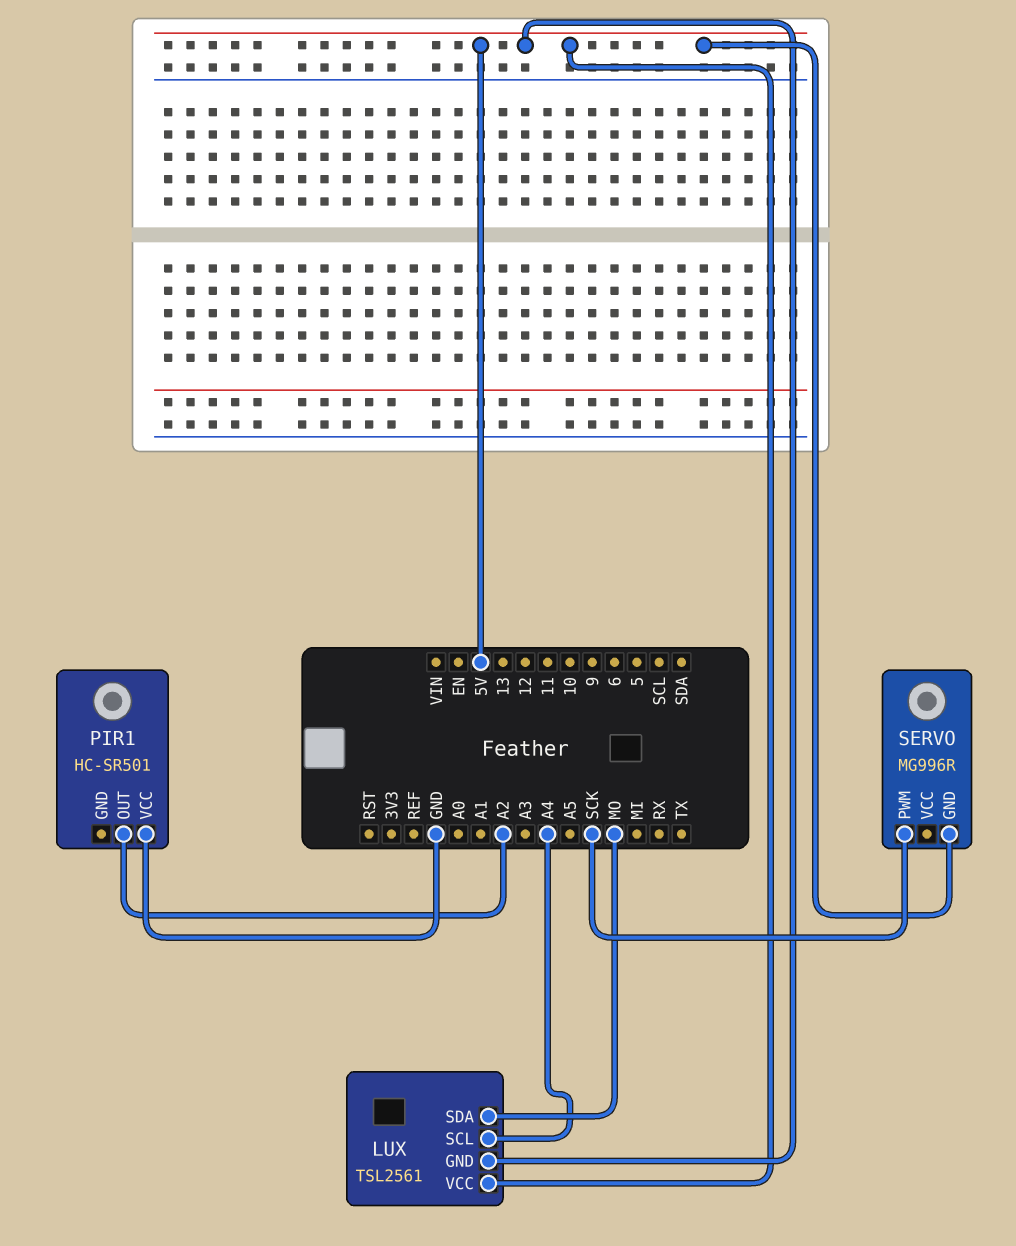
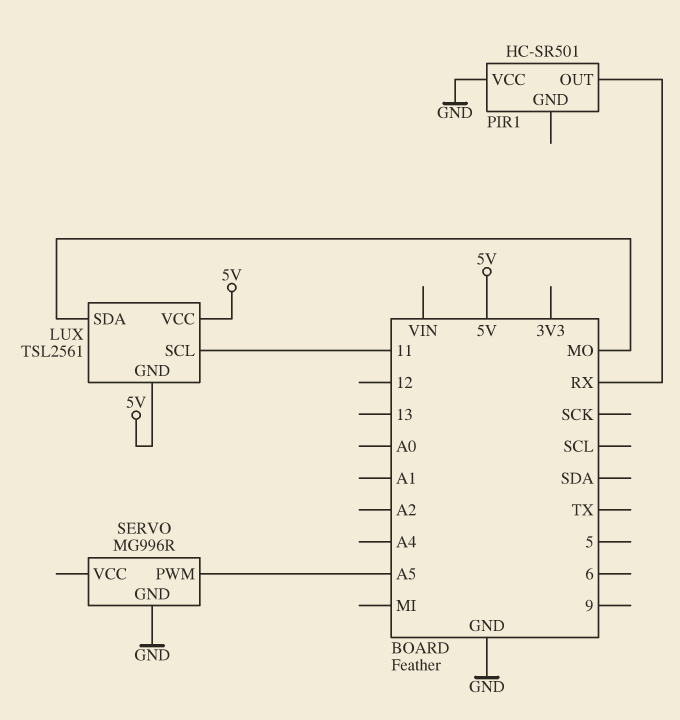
LUX pin SCL: A4 -> 11
PIR1 pin OUT: A2 -> RX
SERVO pin GND: 5V -> GND
SERVO pin PWM: SCK -> A5

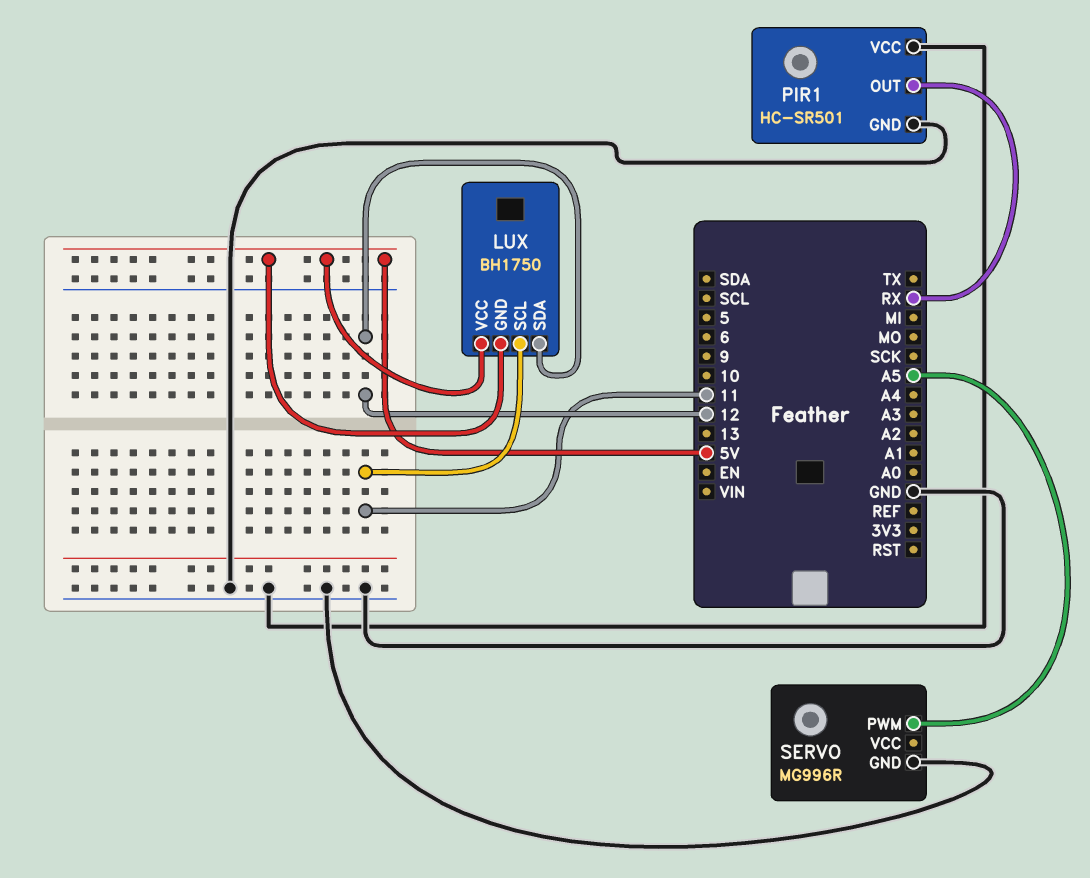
LUX: TSL2561 -> BH1750
LUX pin SDA: MO -> 12
PIR1 pin GND: none -> GND

